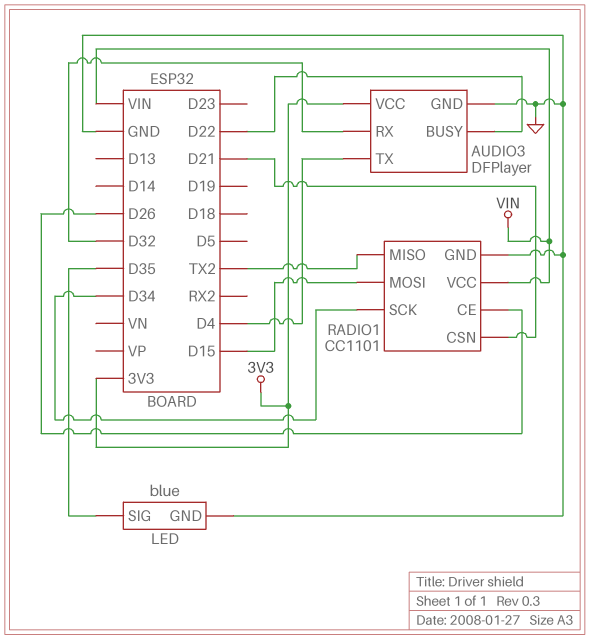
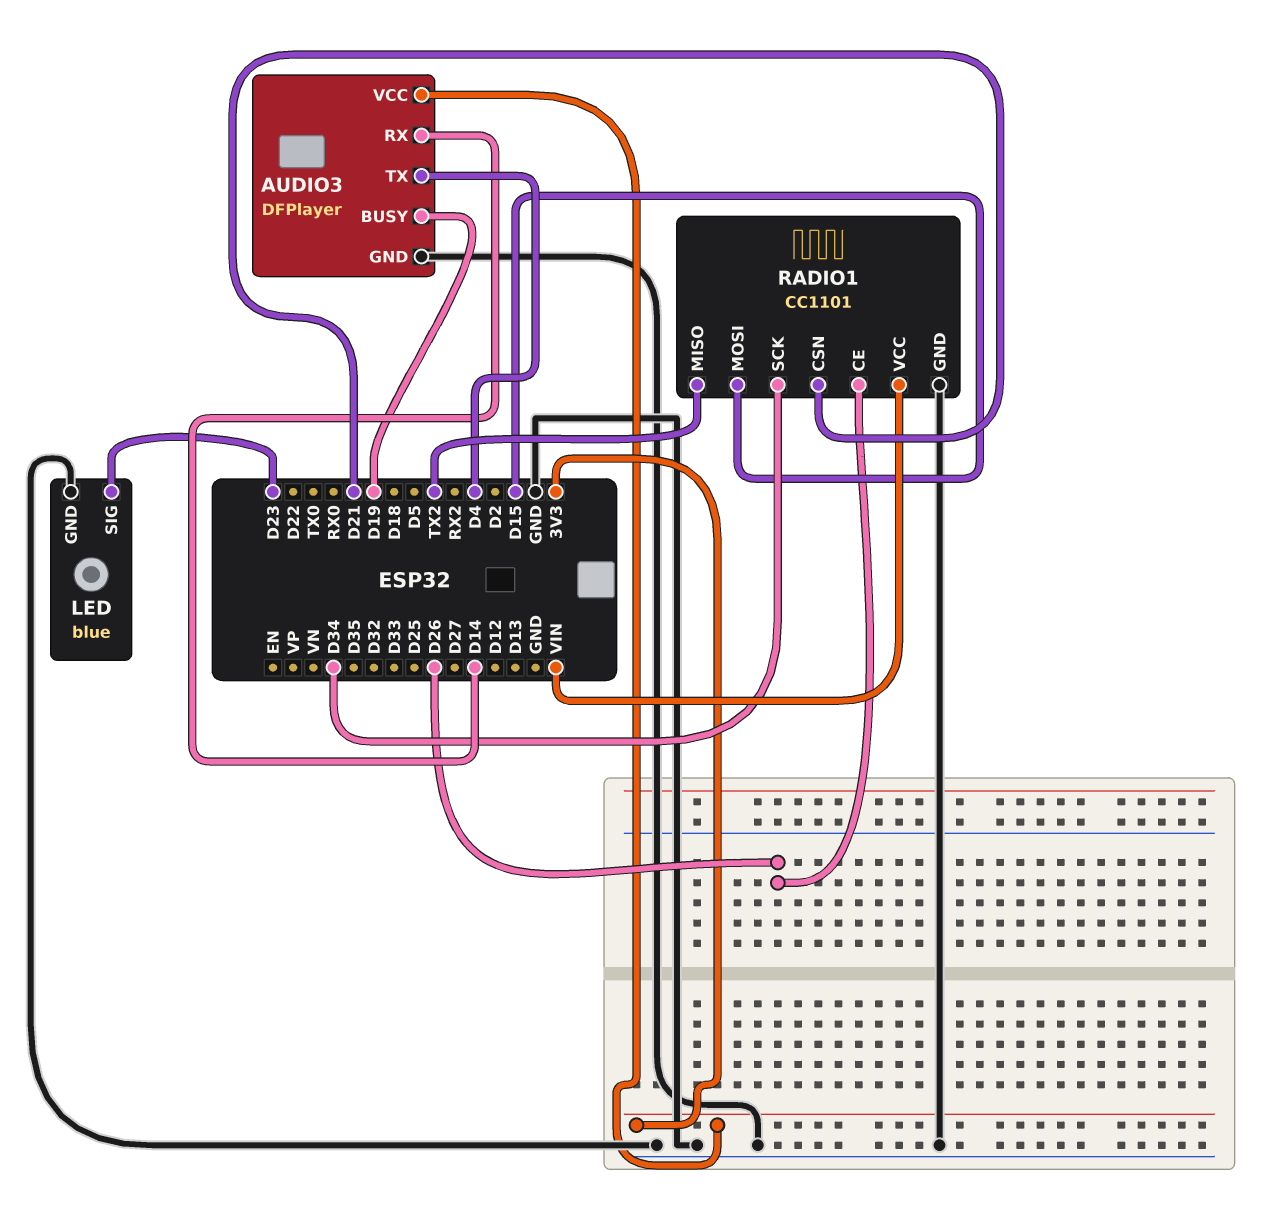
AUDIO3 pin BUSY: D22 -> D19
AUDIO3 pin RX: D32 -> D14
LED pin SIG: D35 -> D23

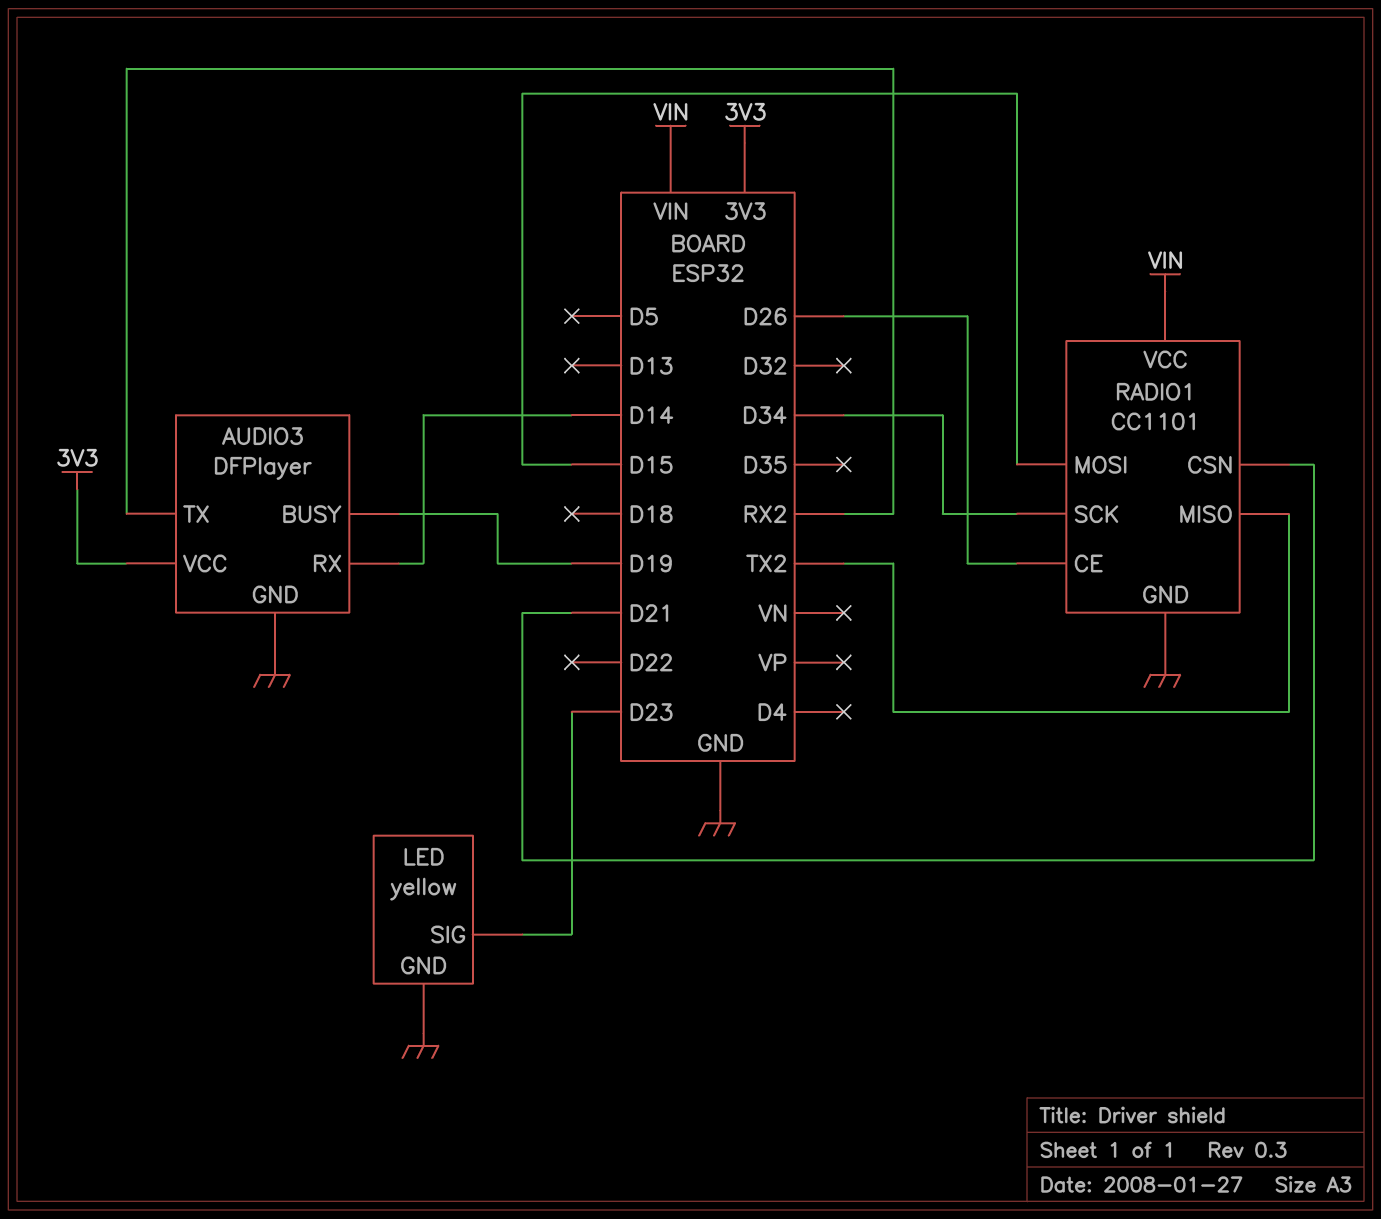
AUDIO3 pin TX: D4 -> RX2
LED: blue -> yellow

